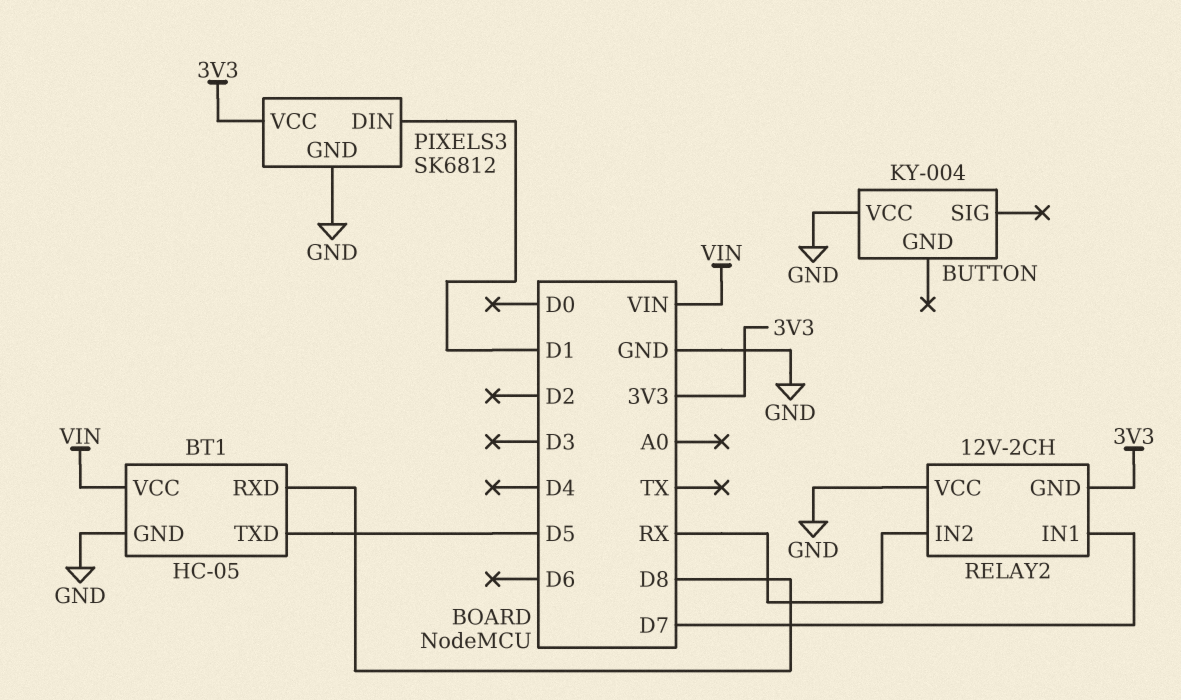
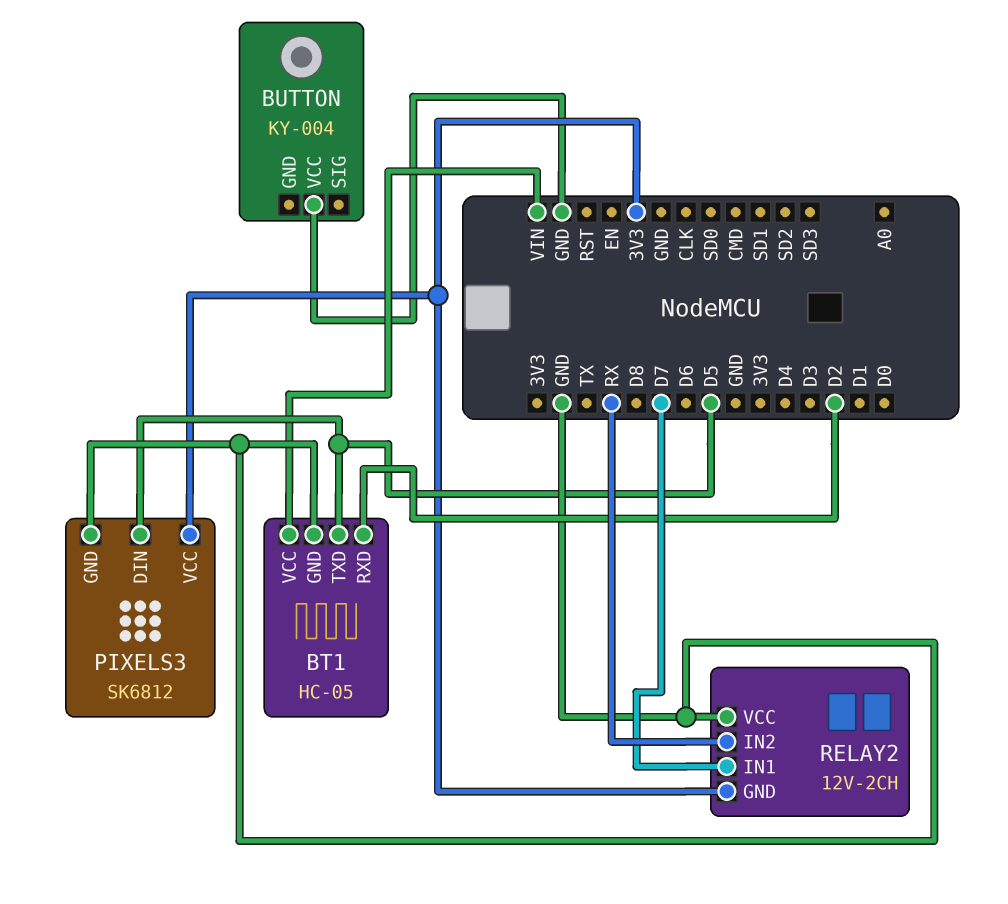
BT1 pin RXD: D8 -> D2
PIXELS3 pin DIN: D1 -> D5

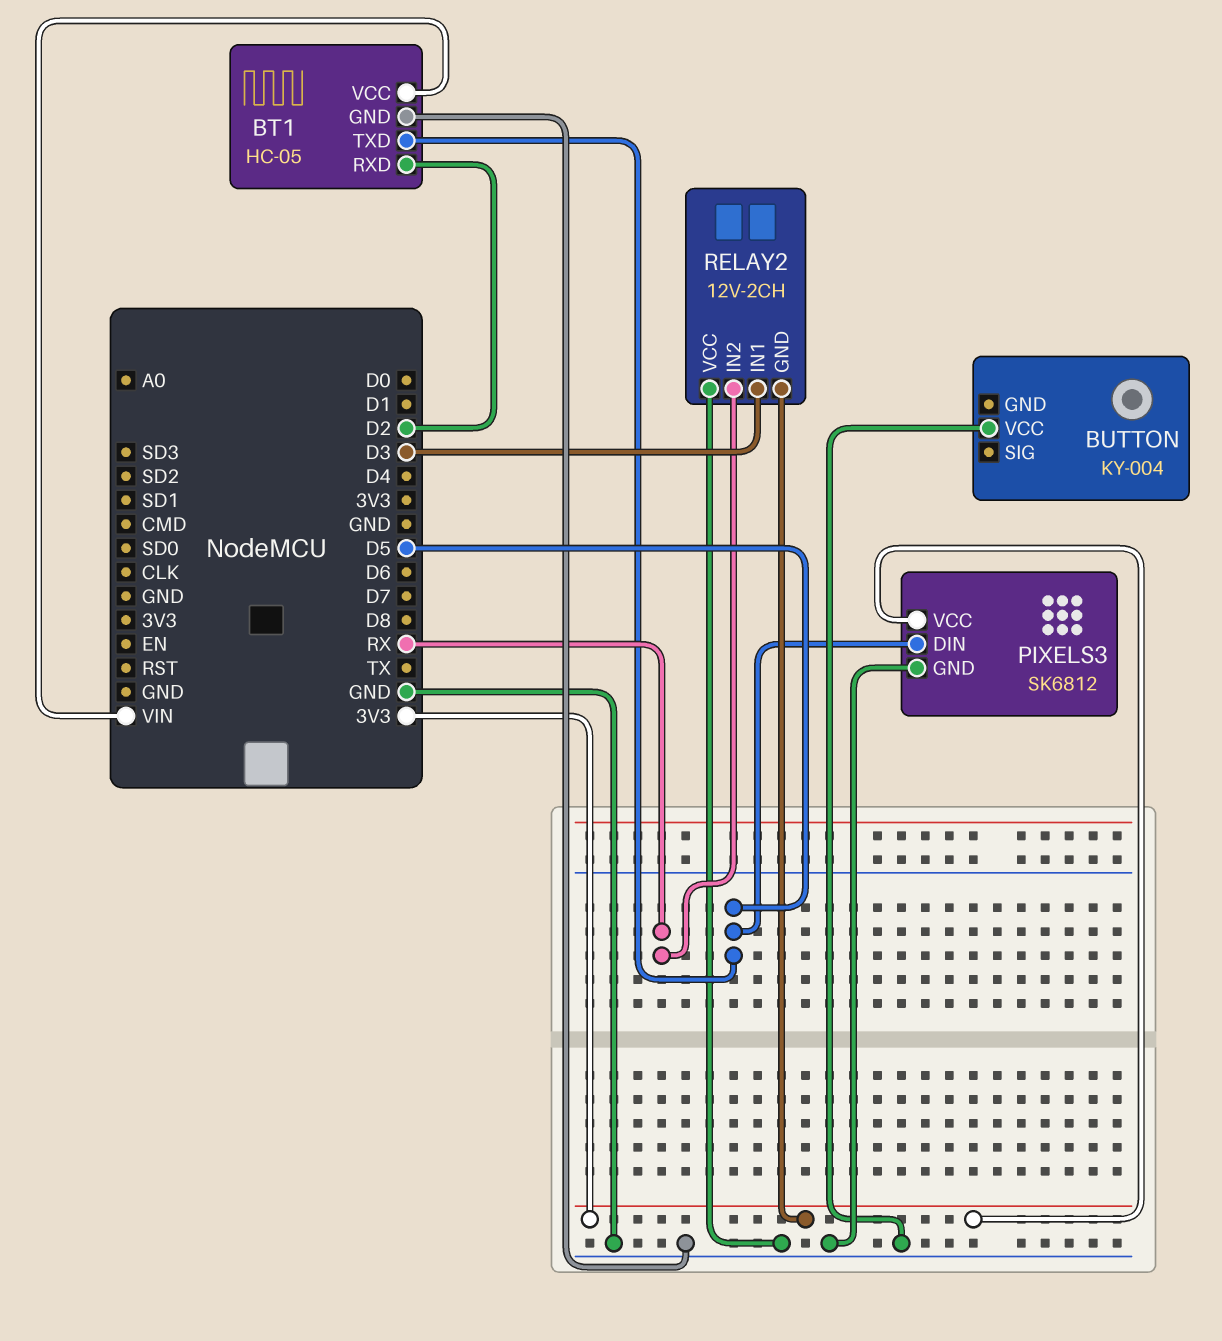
RELAY2 pin IN1: D7 -> D3

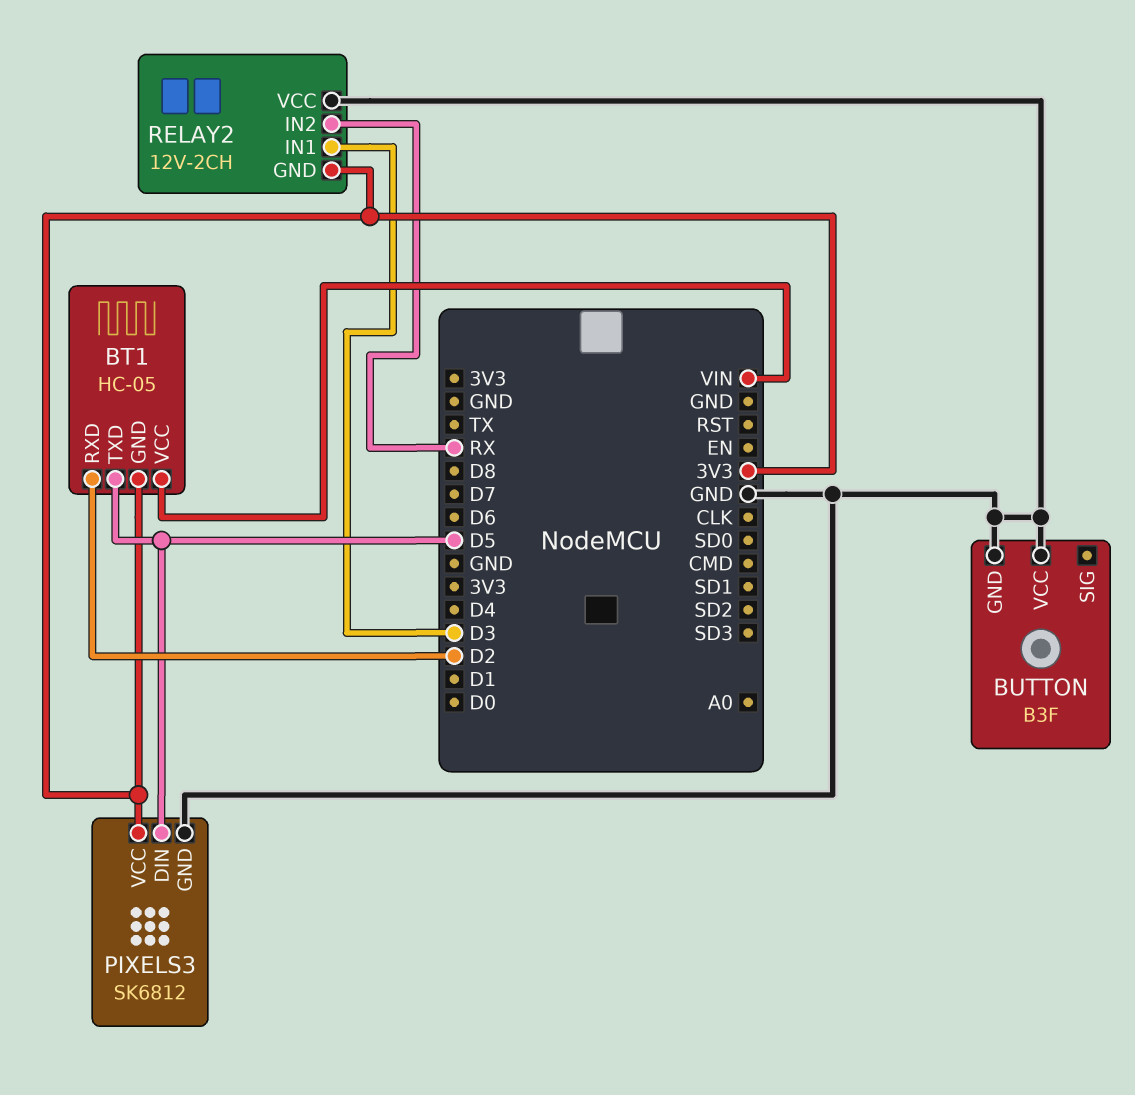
BT1 pin GND: GND -> 3V3
BUTTON: KY-004 -> B3F
BUTTON pin GND: none -> GND

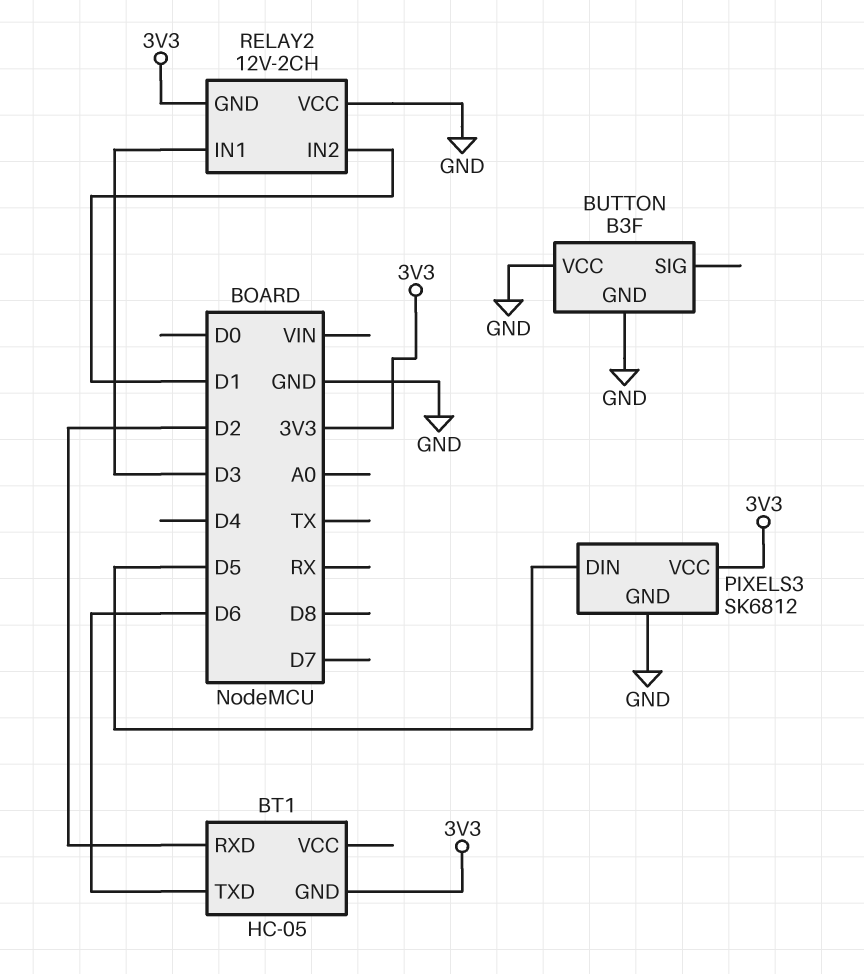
BT1 pin TXD: D5 -> D6
BT1 pin VCC: VIN -> none
RELAY2 pin IN2: RX -> D1

